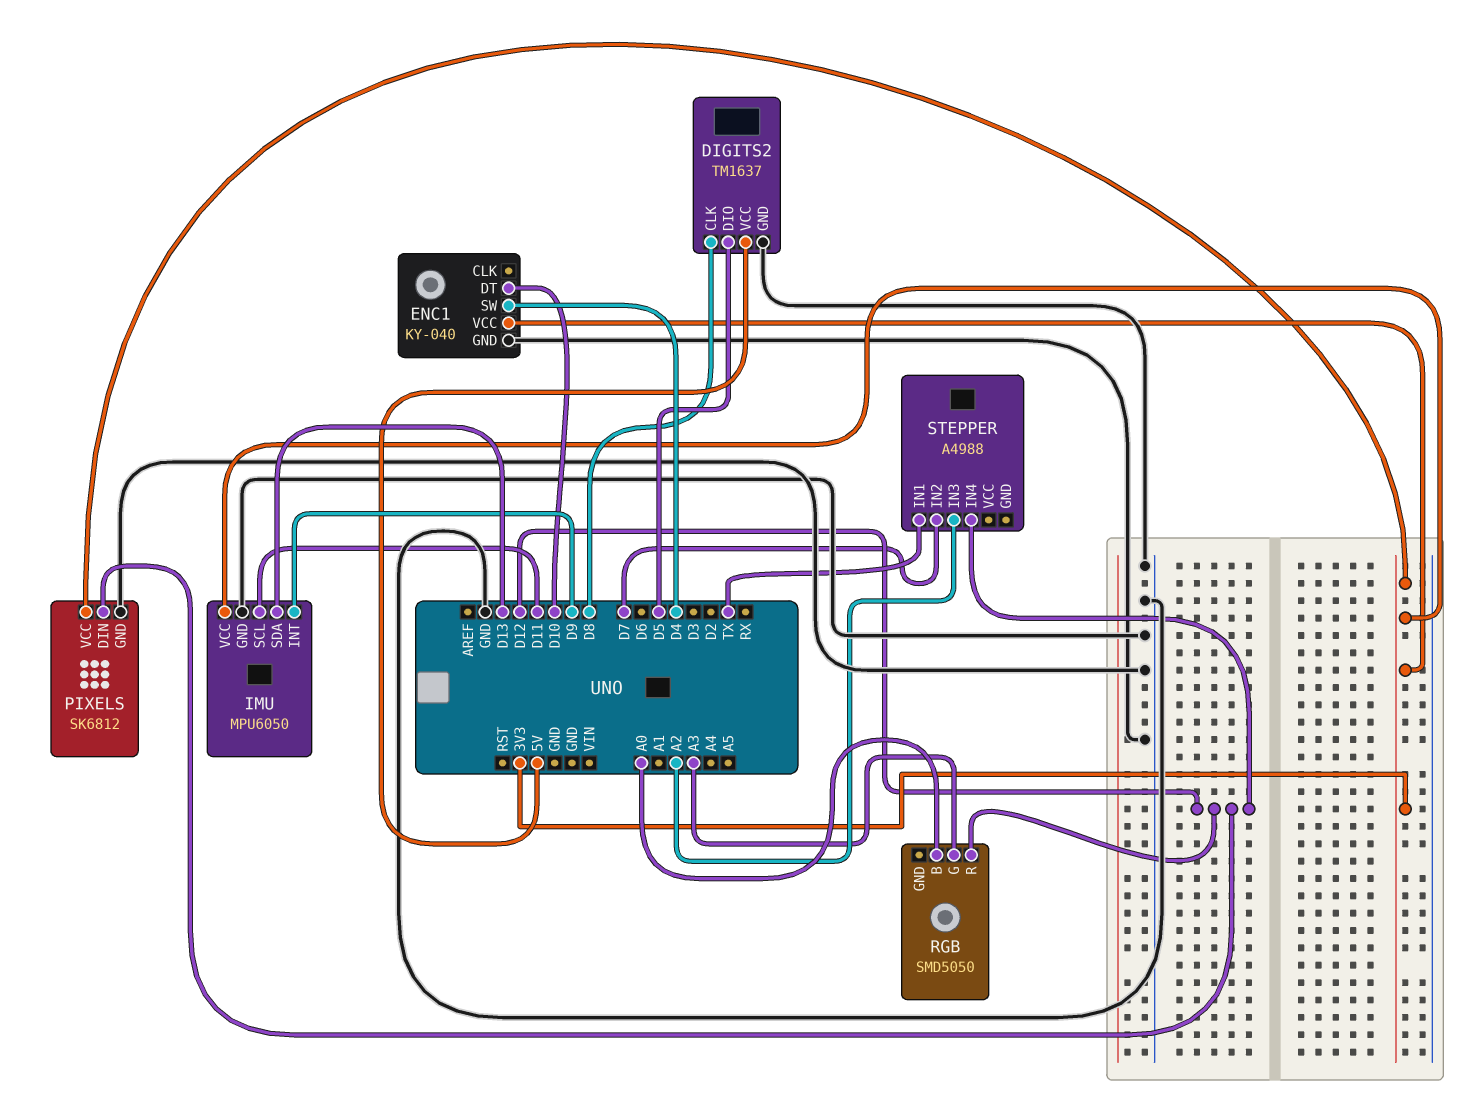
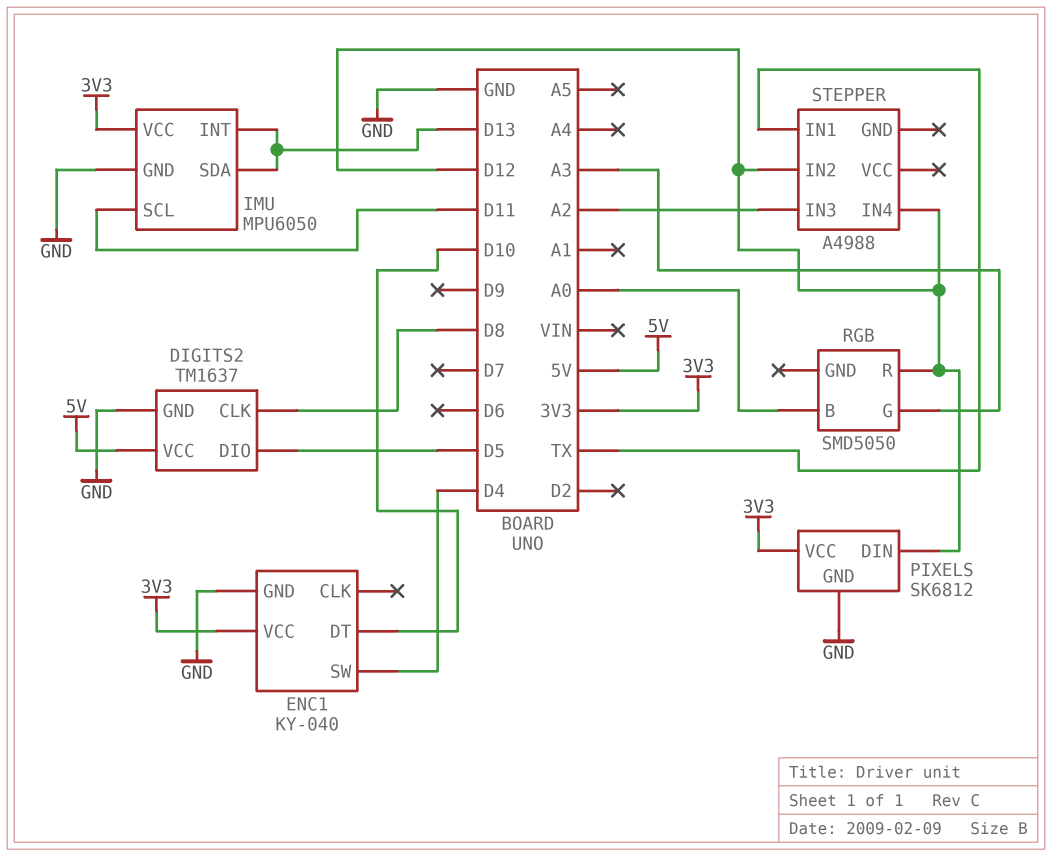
IMU pin INT: D9 -> D13
STEPPER pin IN2: D7 -> D12

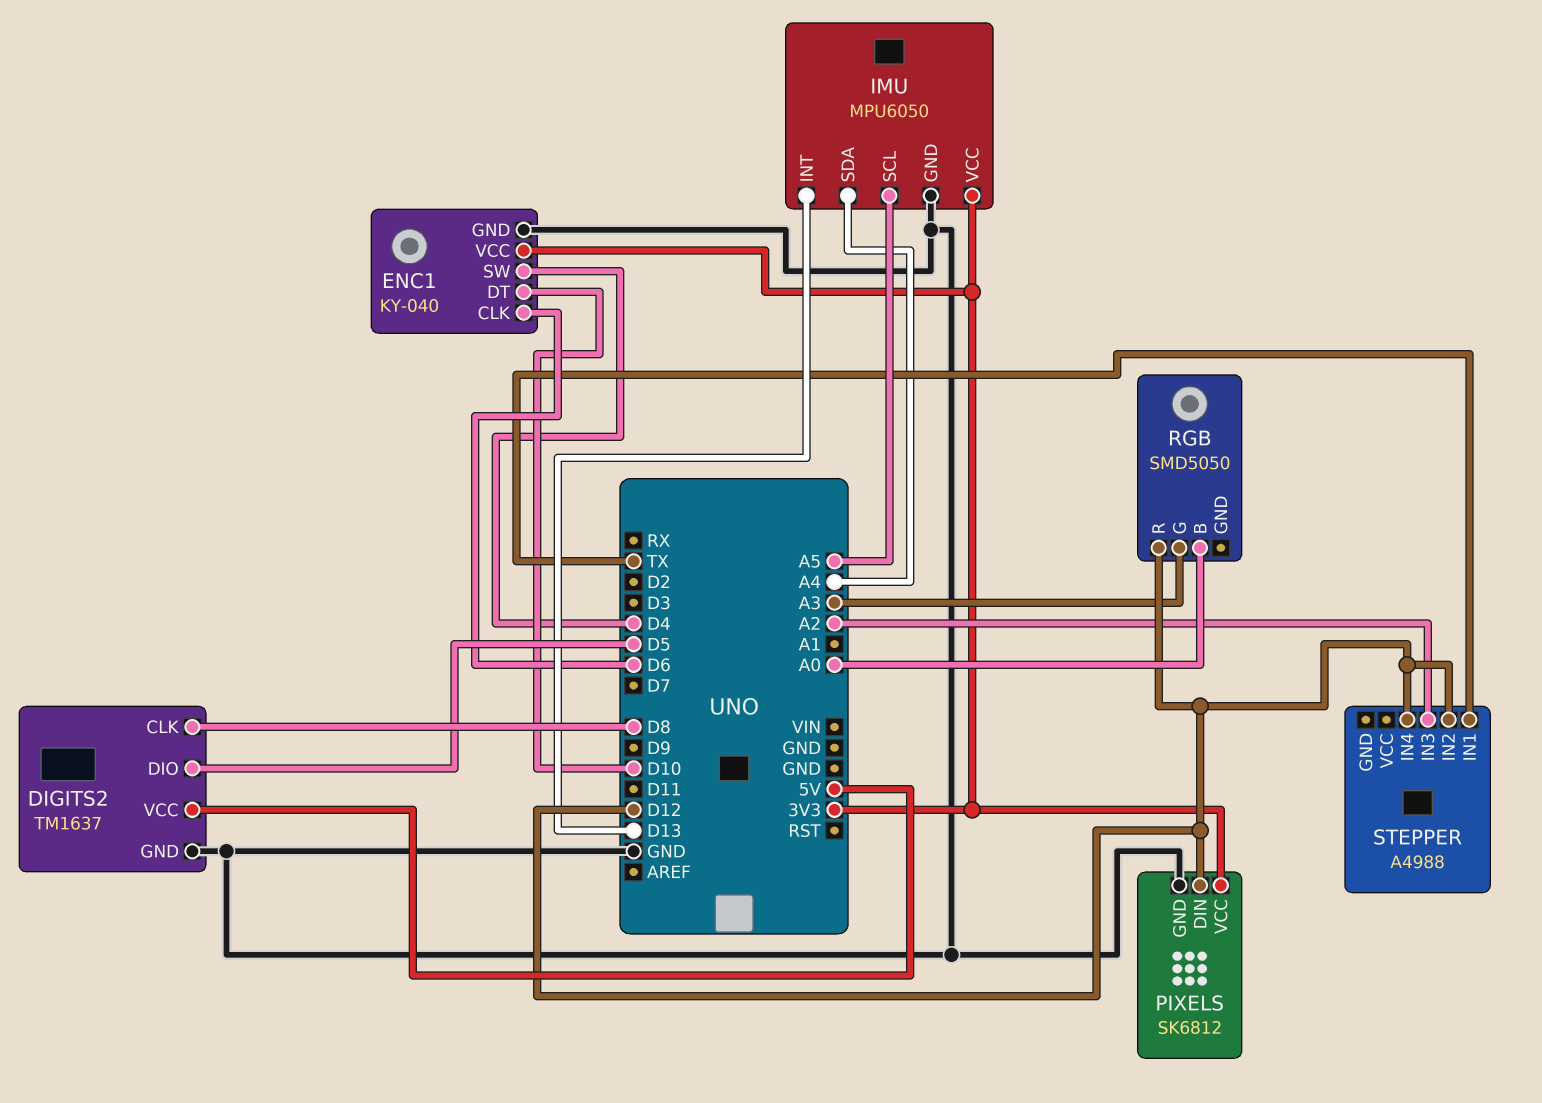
ENC1 pin CLK: none -> D6
IMU pin SCL: D11 -> A5
IMU pin SDA: D13 -> A4

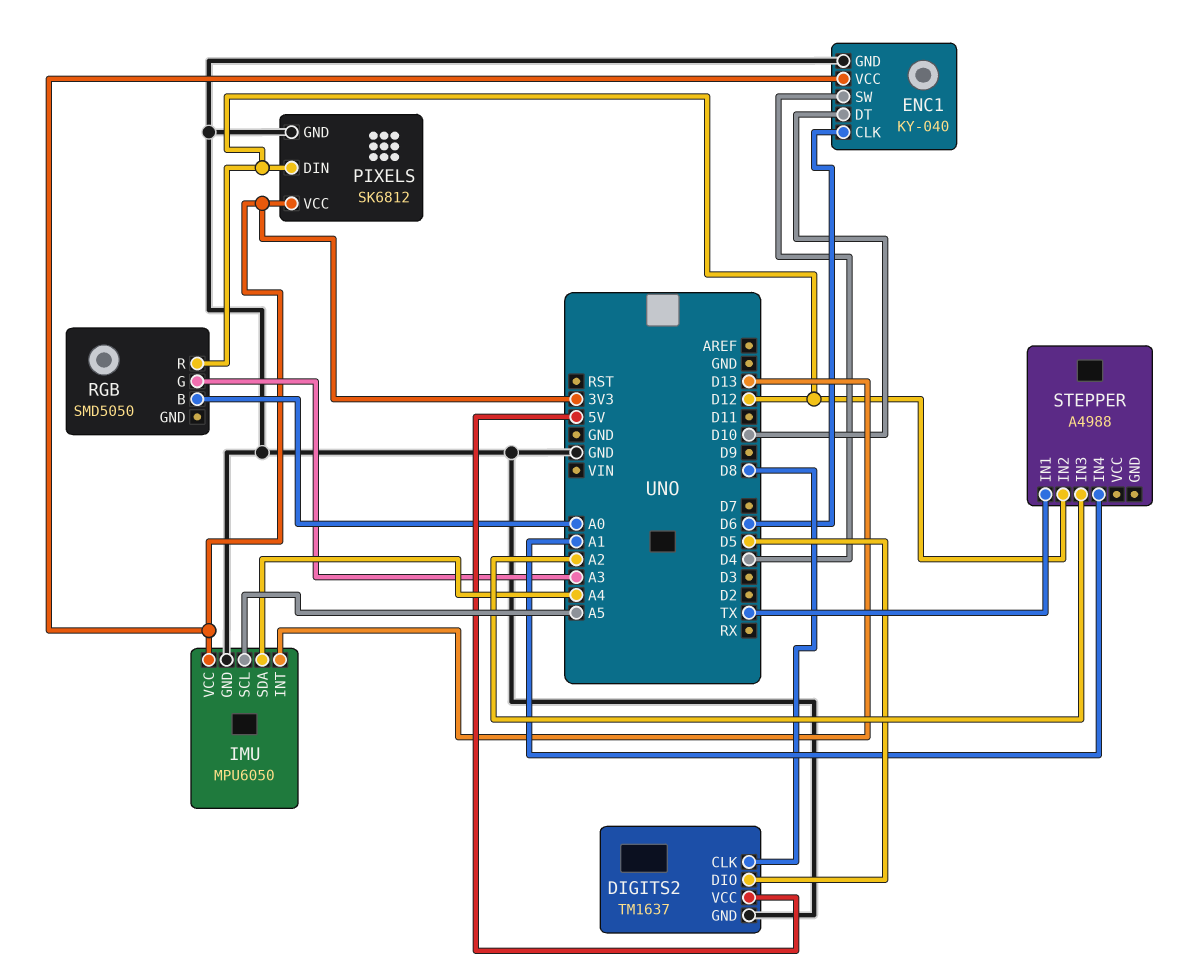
STEPPER pin IN4: D12 -> A1

